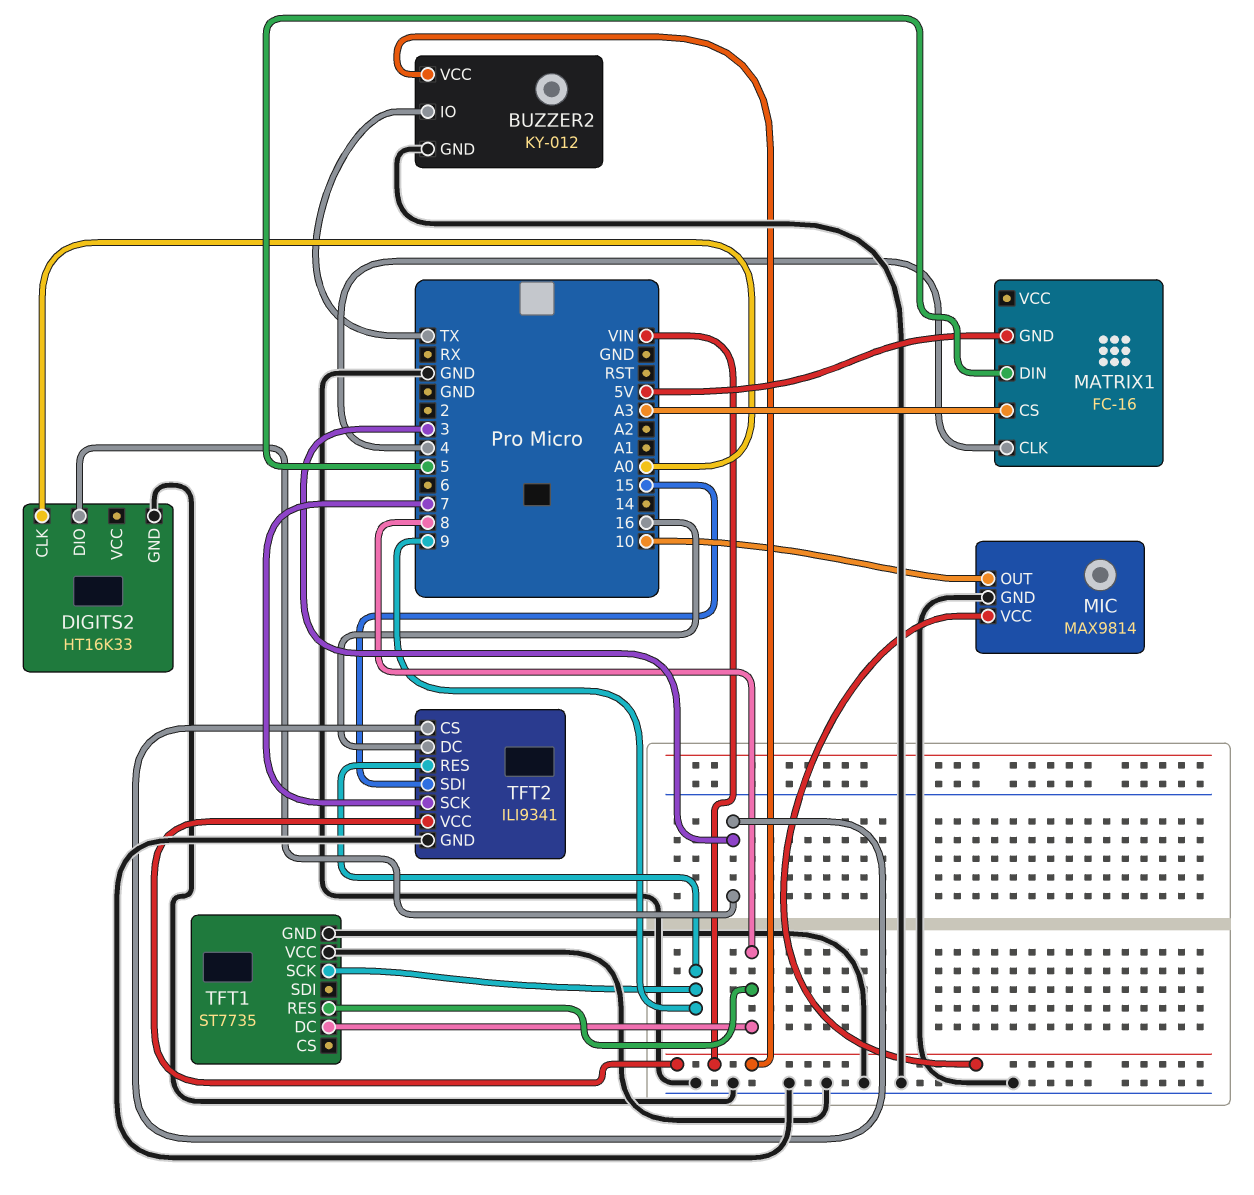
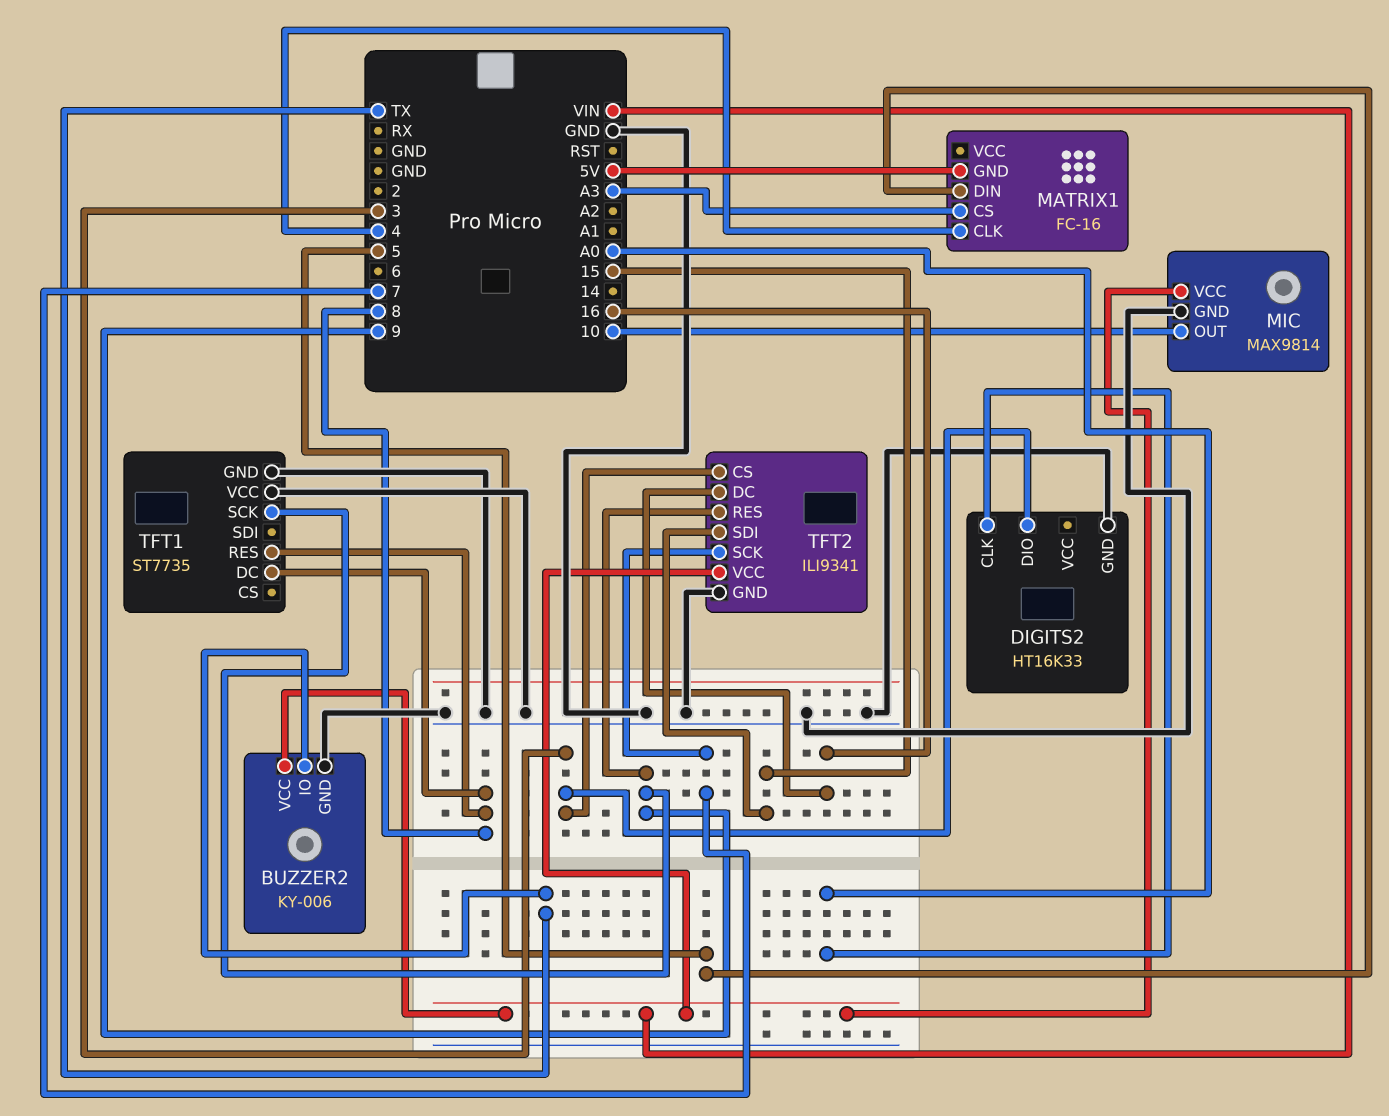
BUZZER2: KY-012 -> KY-006

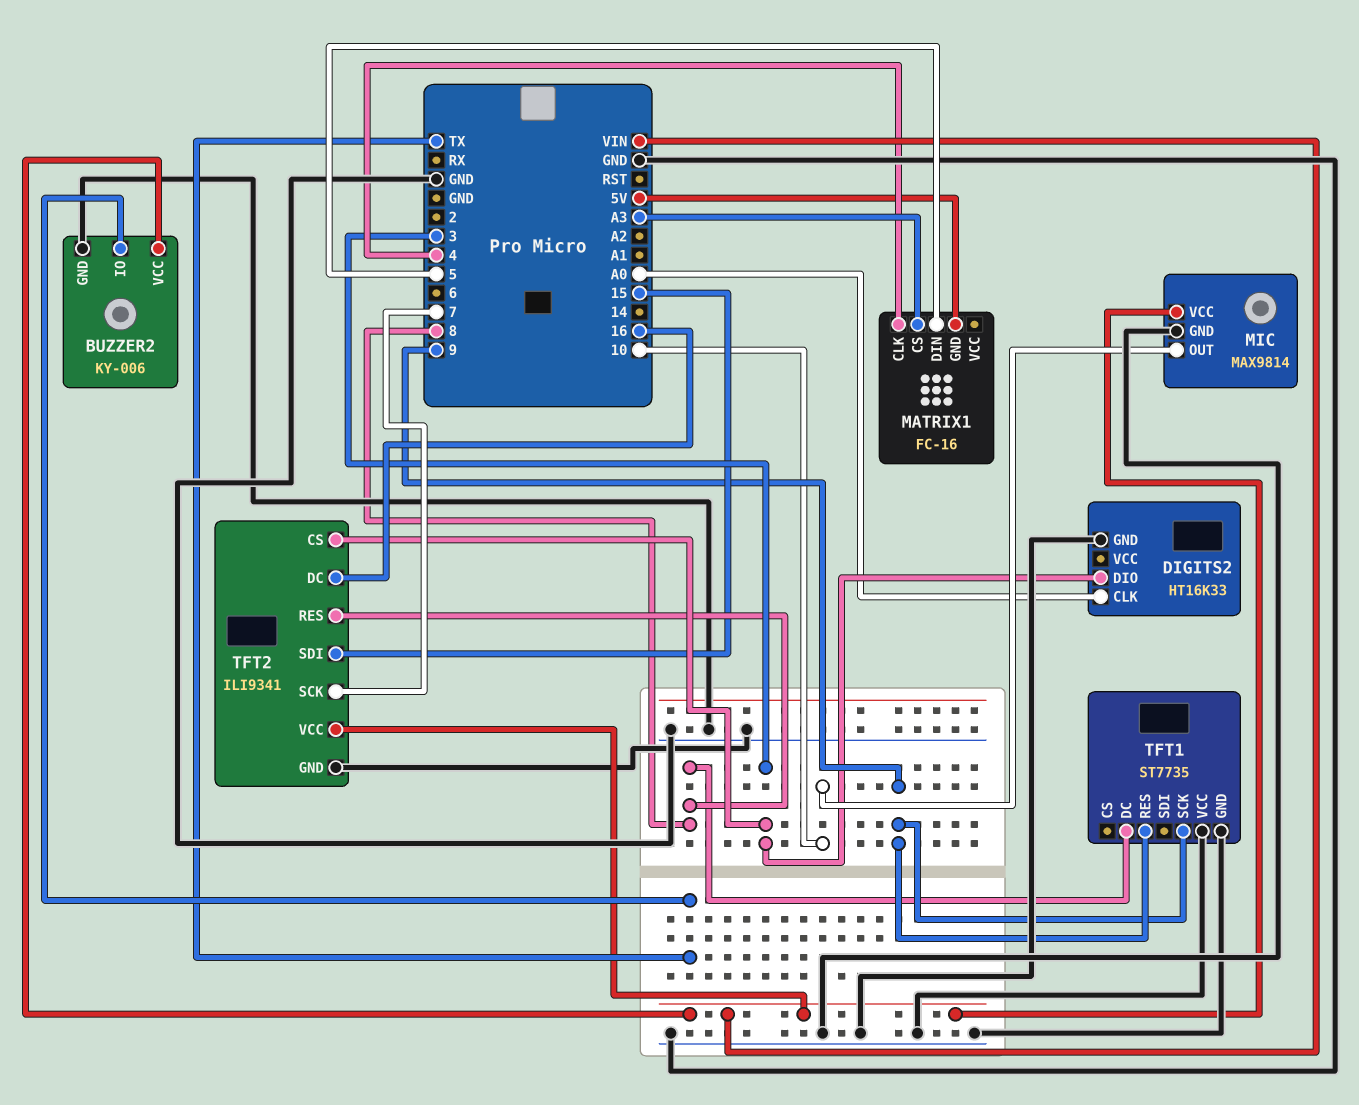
TFT1 pin RES: 8 -> 9
TFT2 pin RES: 9 -> 8

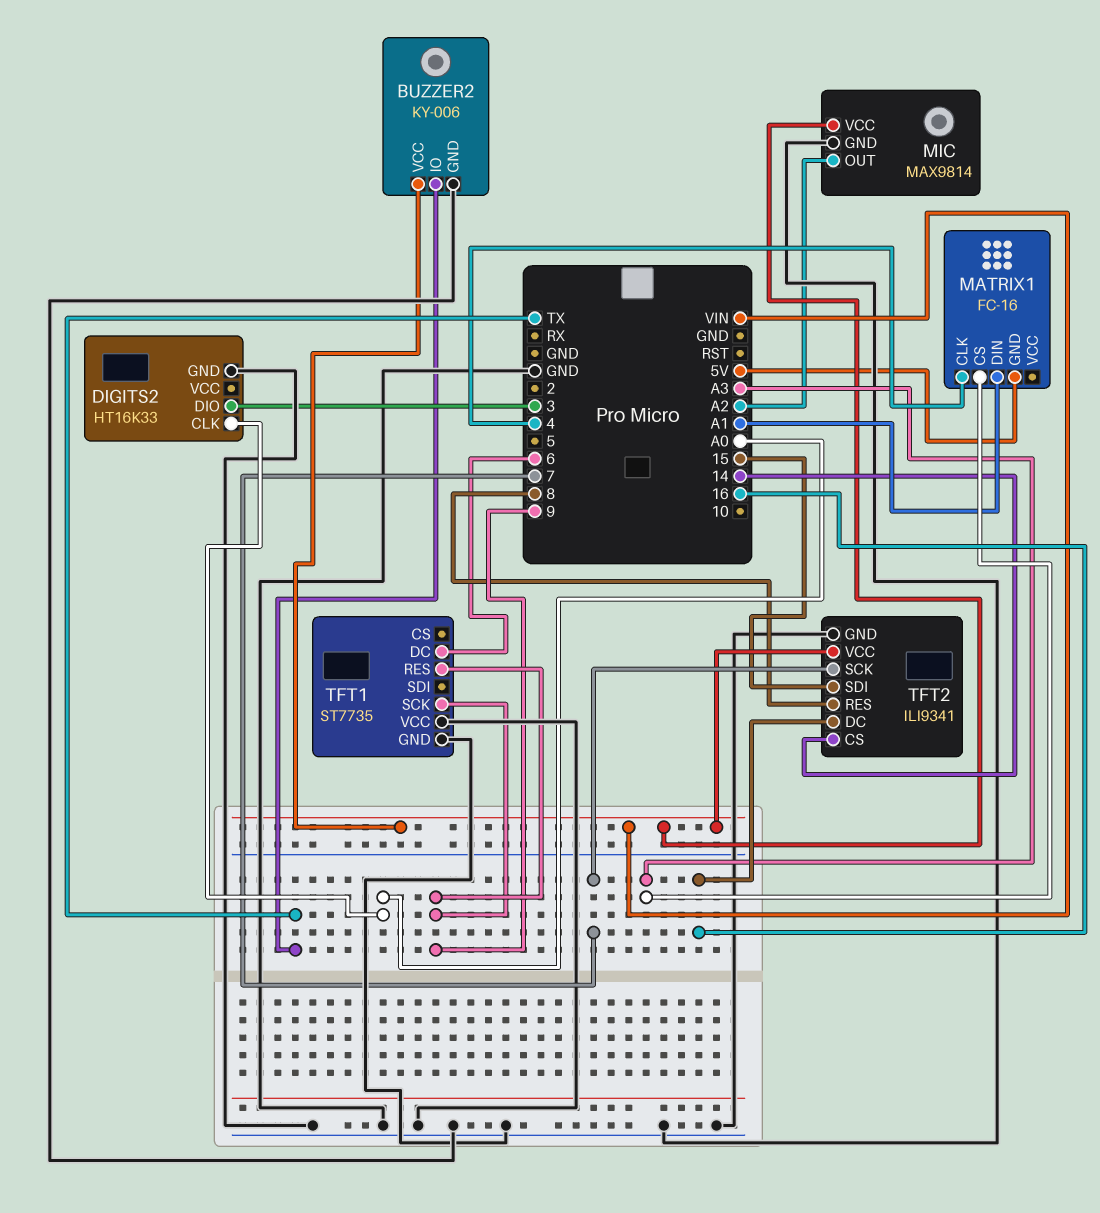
MATRIX1 pin DIN: 5 -> A1
MIC pin OUT: 10 -> A2
TFT1 pin DC: 8 -> 6
TFT2 pin CS: 3 -> 14

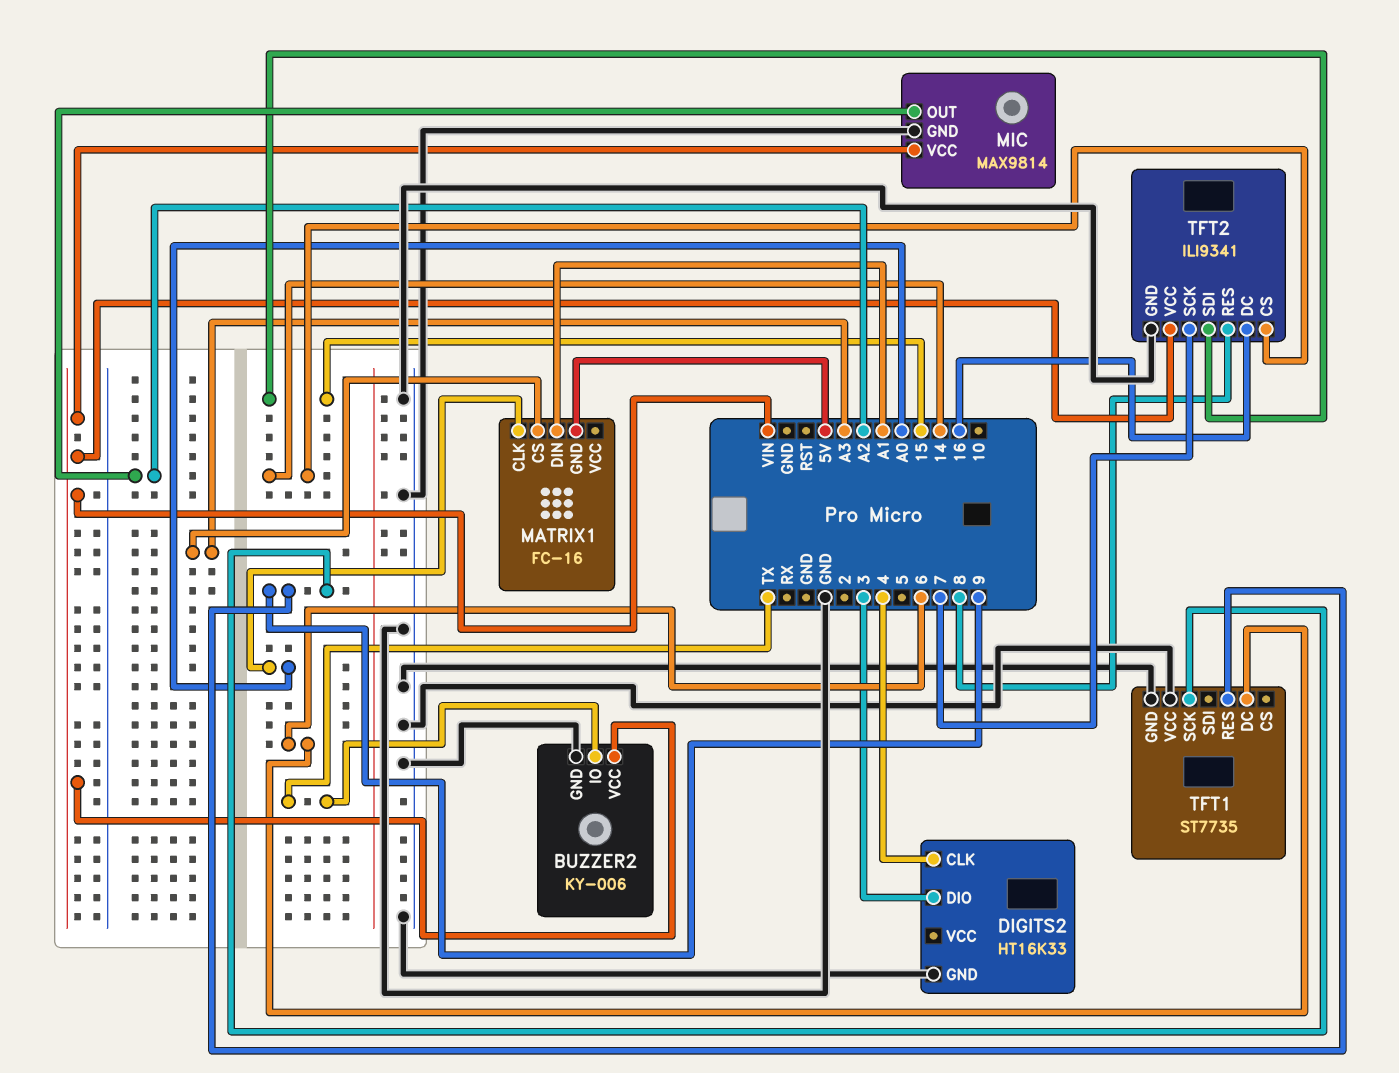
DIGITS2 pin CLK: A0 -> 4
MATRIX1 pin CLK: 4 -> A0

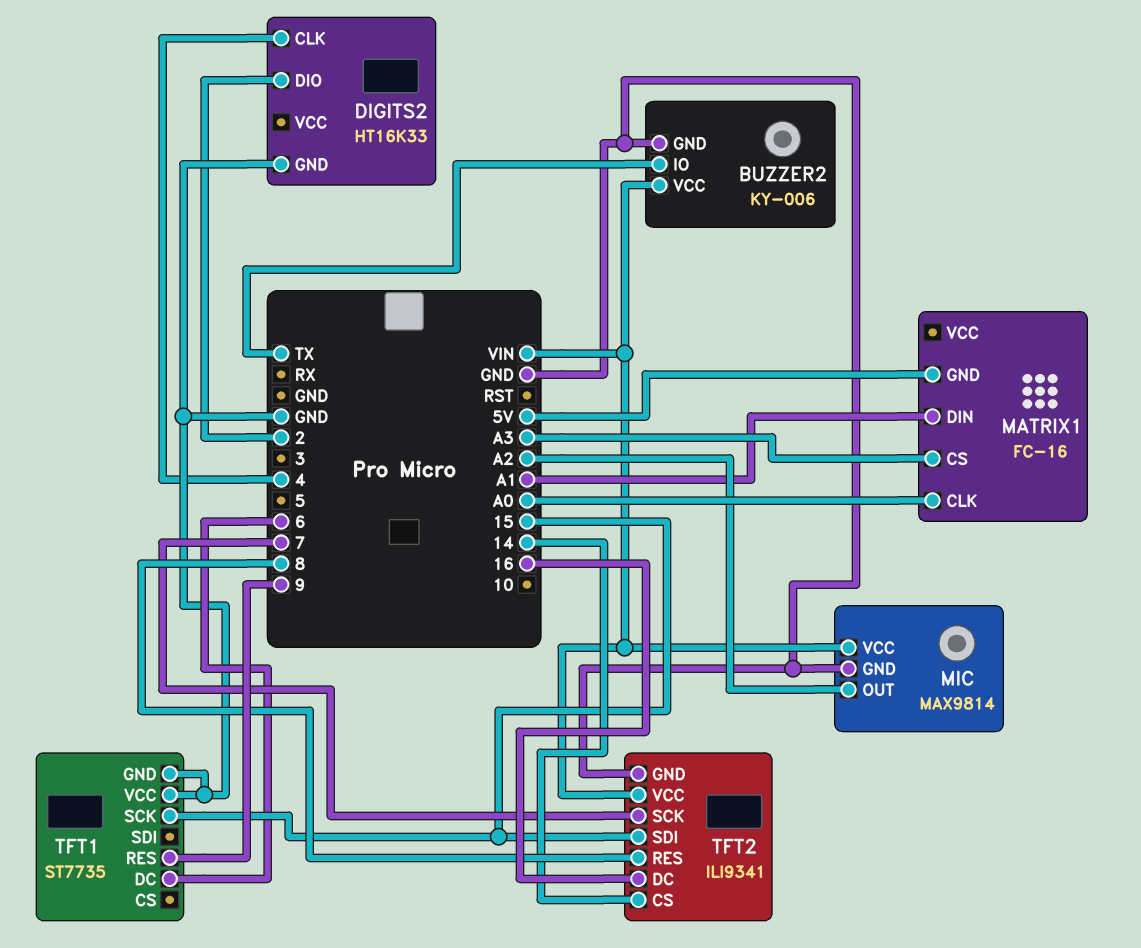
DIGITS2 pin DIO: 3 -> 2
TFT1 pin SCK: 9 -> 15

